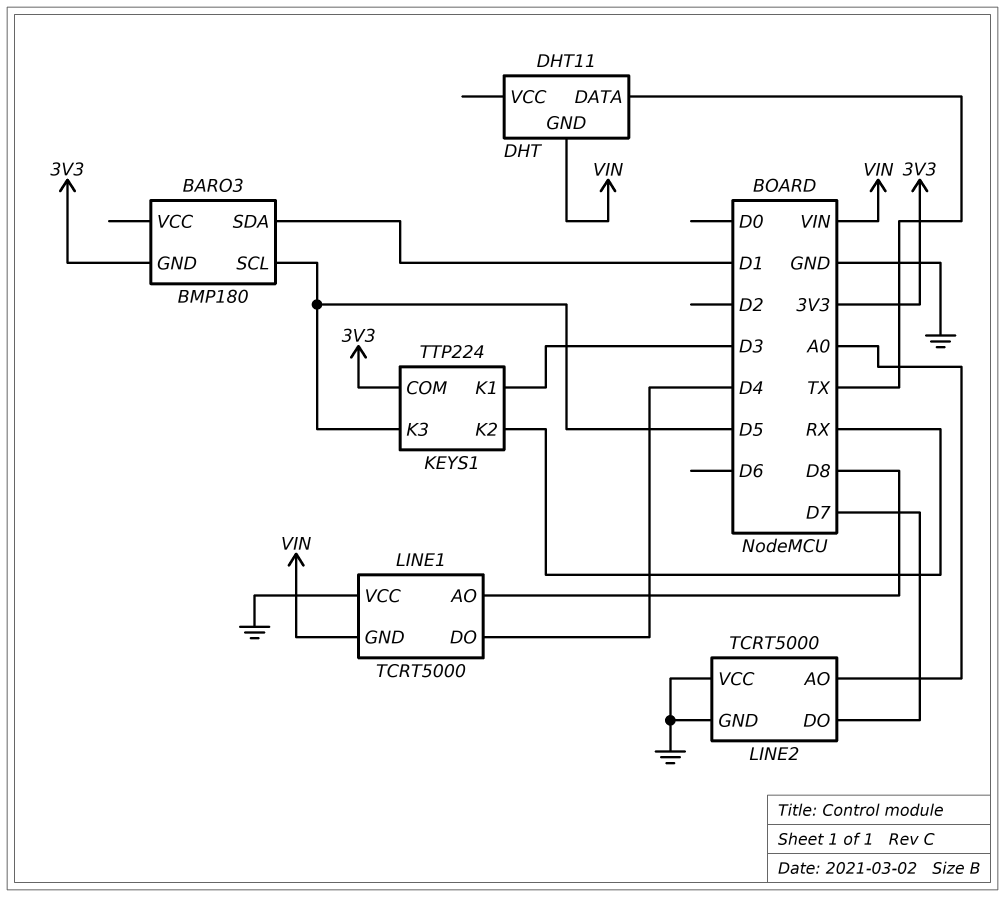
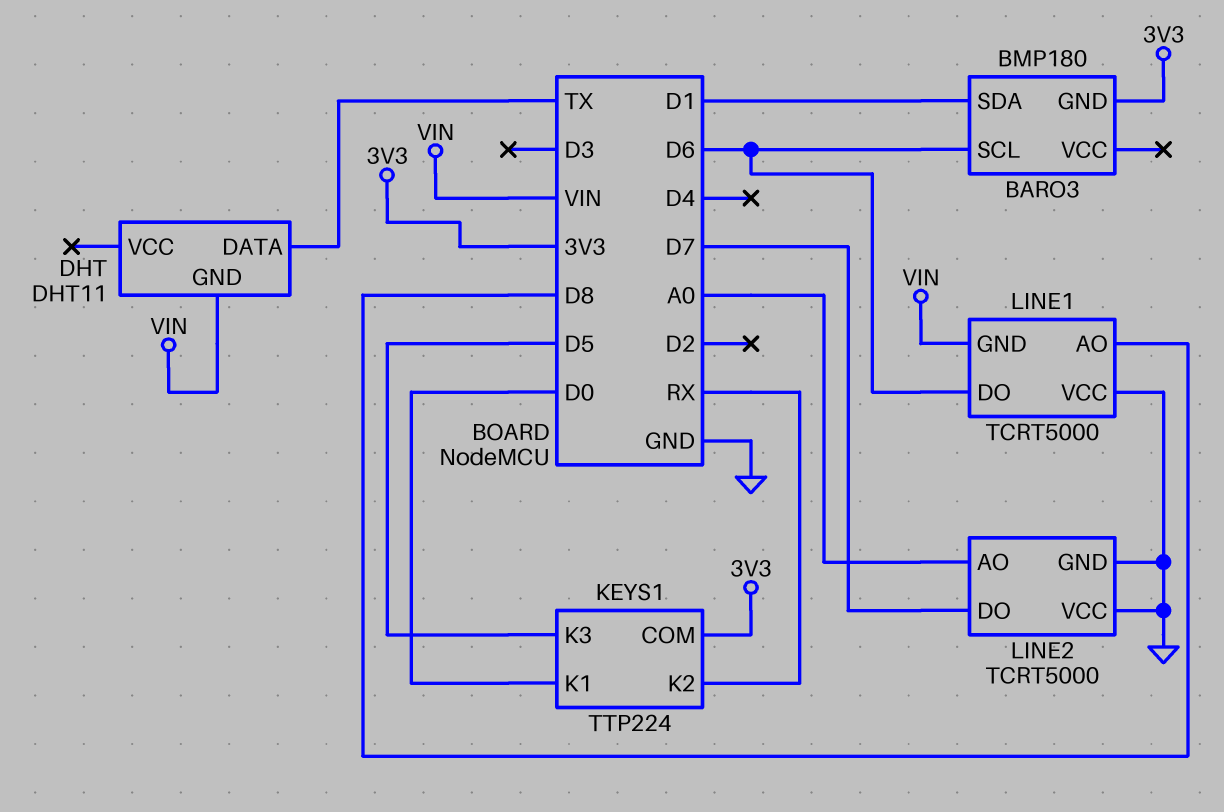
BARO3 pin SCL: D5 -> D6
KEYS1 pin K1: D3 -> D0
LINE1 pin DO: D4 -> D6

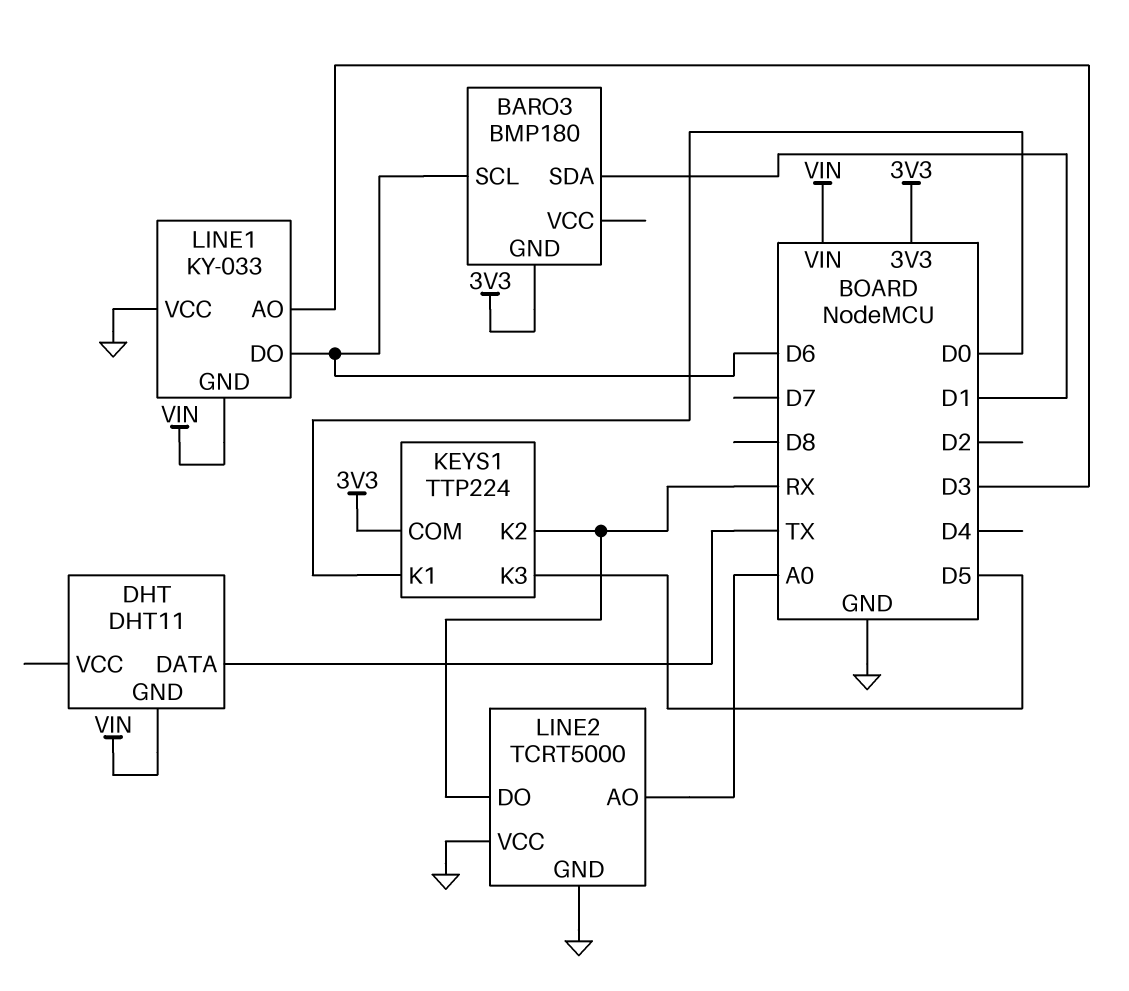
LINE1: TCRT5000 -> KY-033
LINE1 pin AO: D8 -> D3
LINE2 pin DO: D7 -> RX

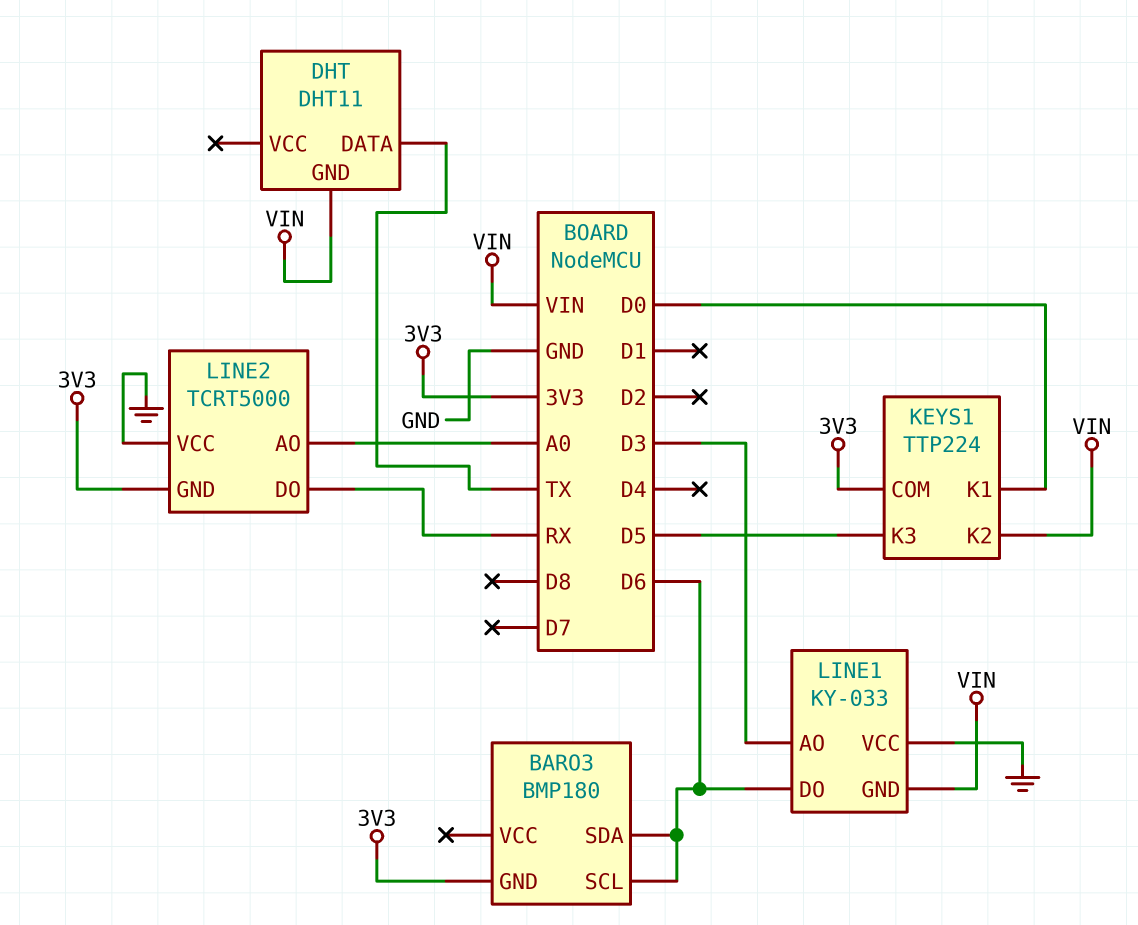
BARO3 pin SDA: D1 -> D6
KEYS1 pin K2: RX -> VIN
LINE2 pin GND: GND -> 3V3

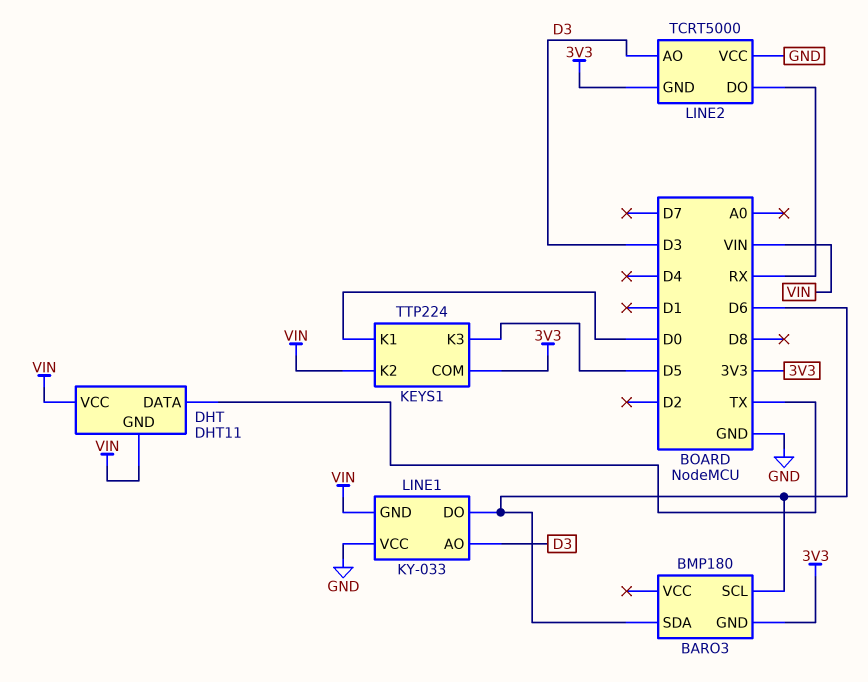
DHT pin VCC: none -> VIN
LINE2 pin AO: A0 -> D3

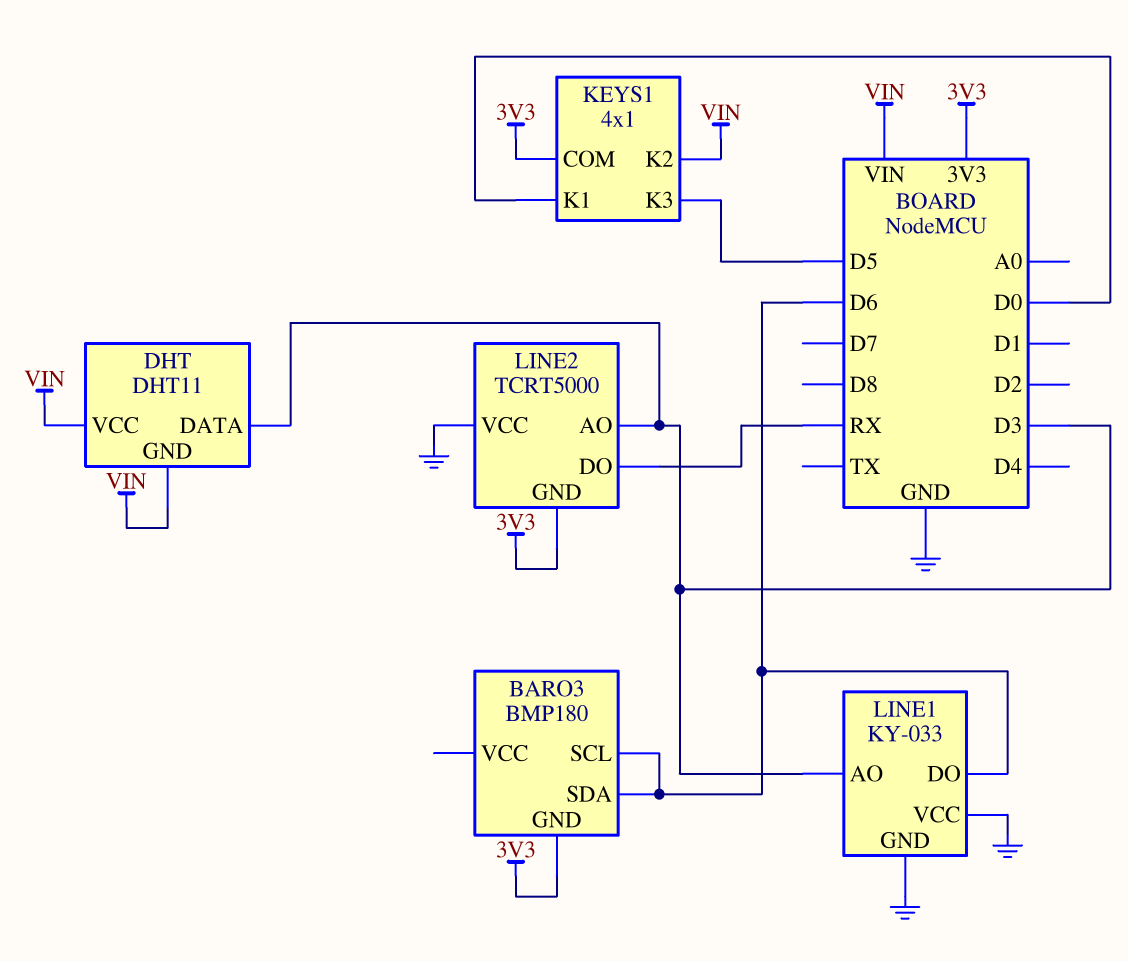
DHT pin DATA: TX -> D3
KEYS1: TTP224 -> 4x1
LINE1 pin GND: VIN -> GND

